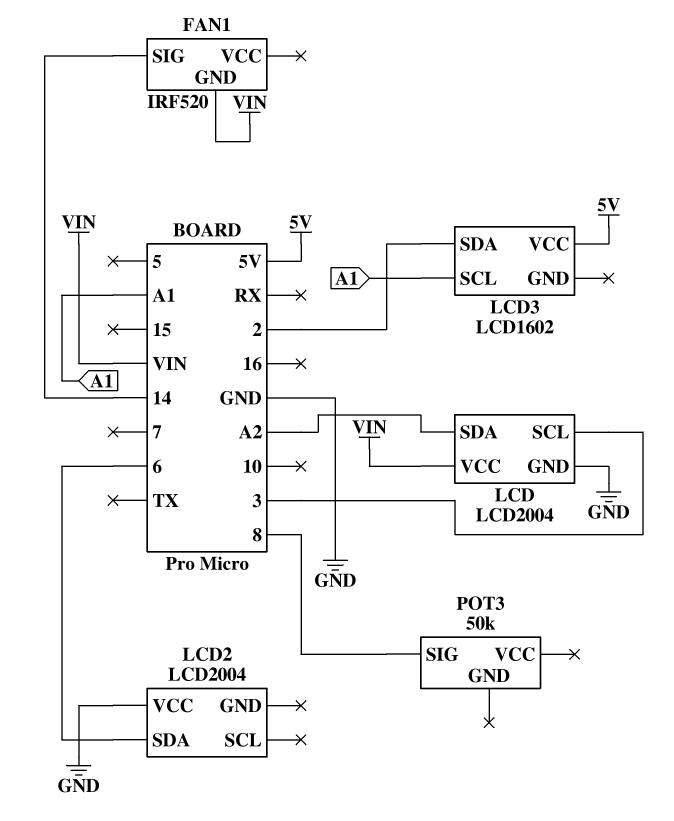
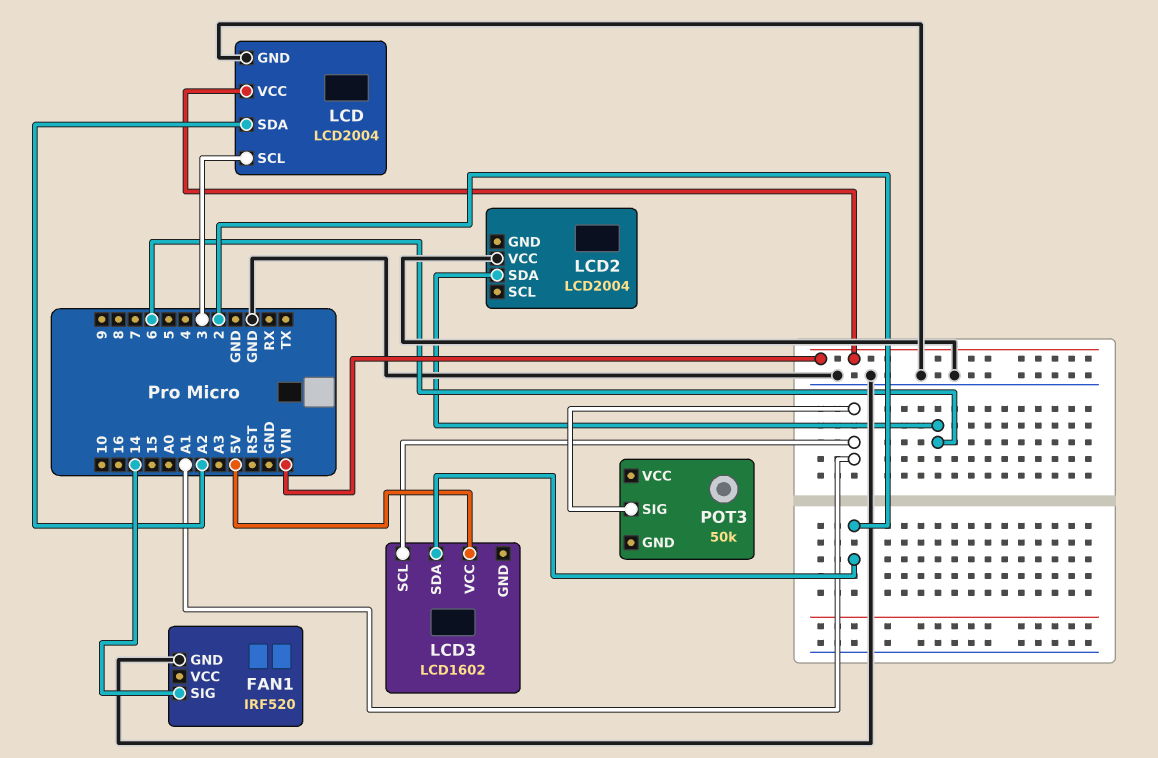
FAN1 pin GND: VIN -> GND
POT3 pin SIG: 8 -> A1

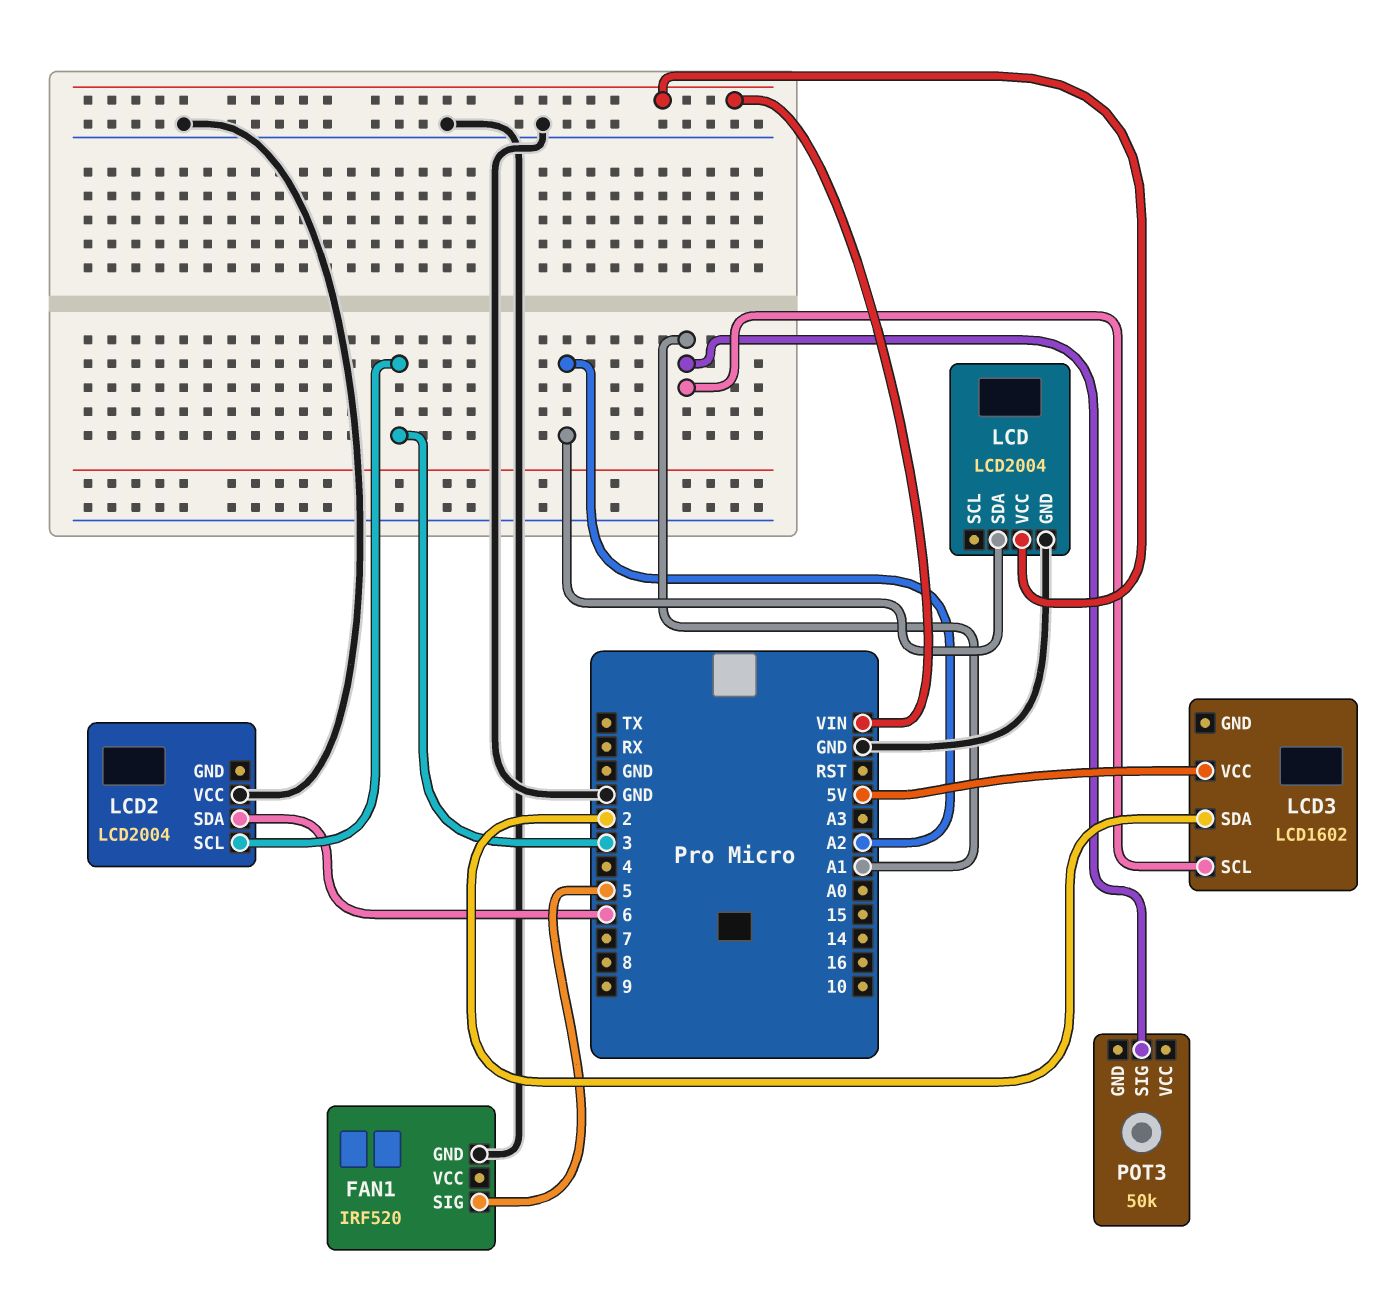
FAN1 pin SIG: 14 -> 5
LCD pin SCL: 3 -> none
LCD2 pin SCL: none -> 3

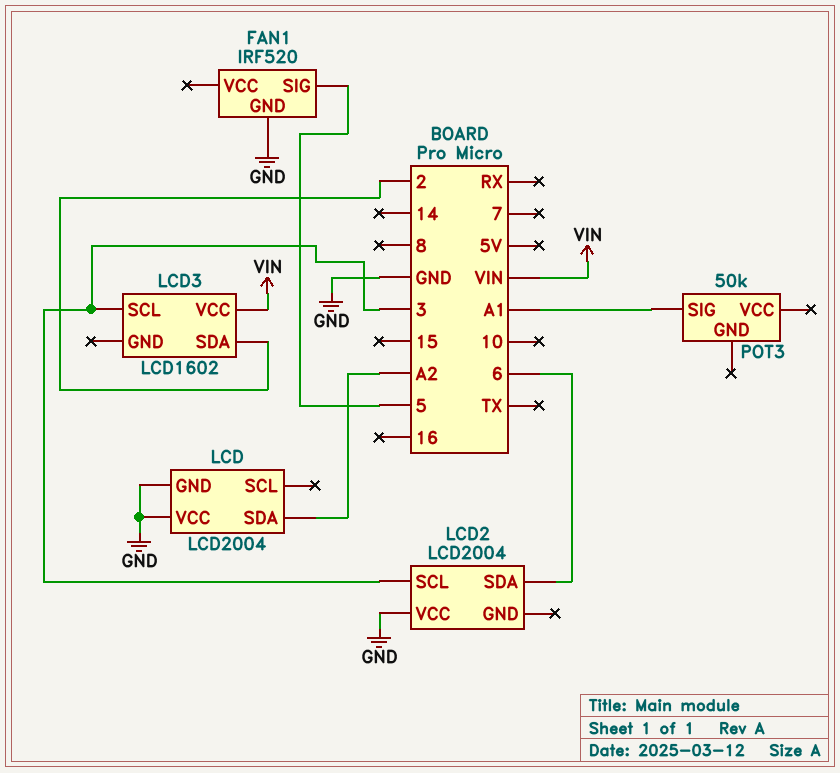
LCD pin VCC: VIN -> GND
LCD3 pin SCL: A1 -> 3
LCD3 pin VCC: 5V -> VIN

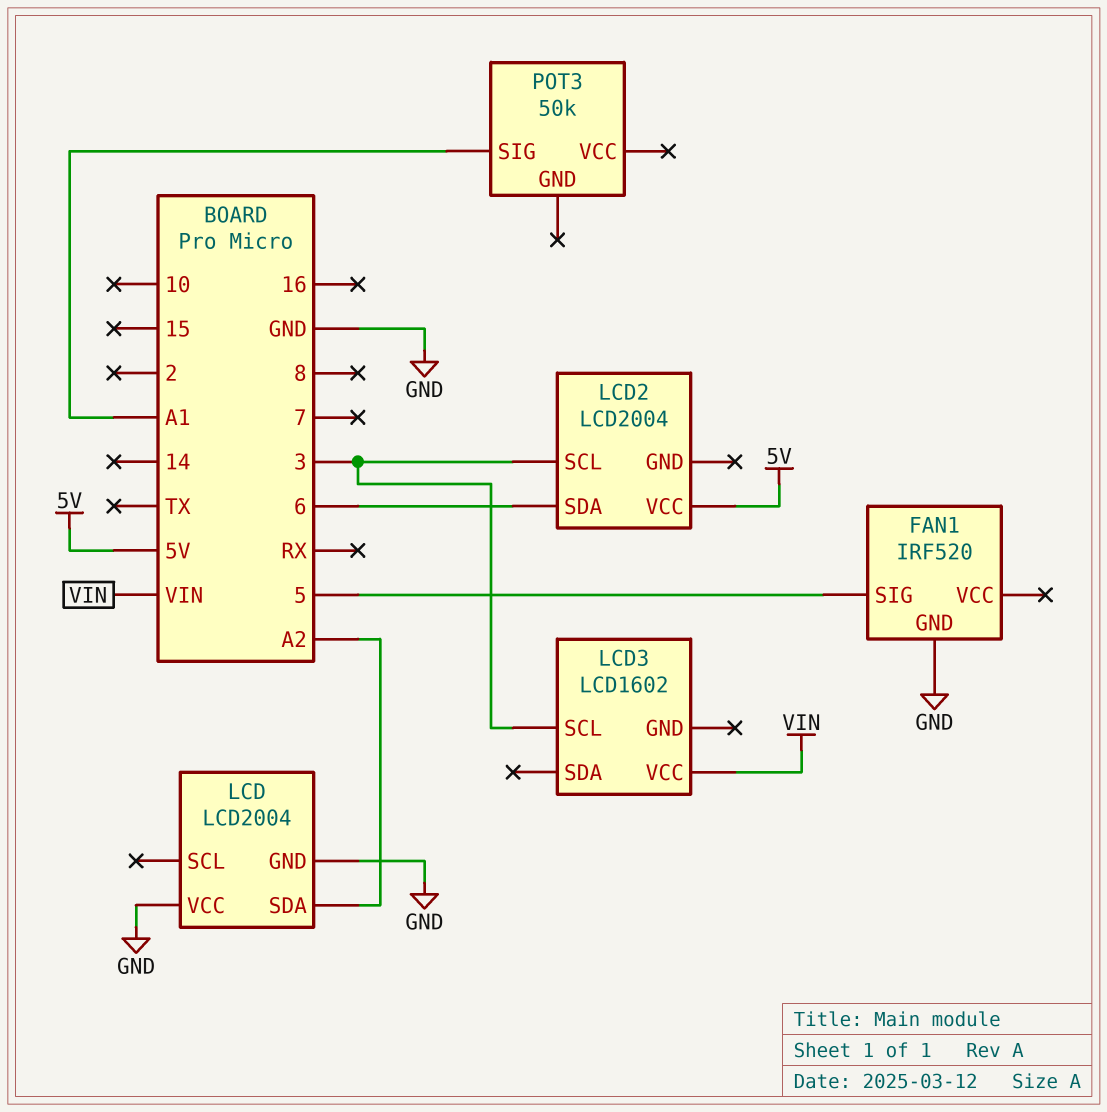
LCD2 pin VCC: GND -> 5V
LCD3 pin SDA: 2 -> none

